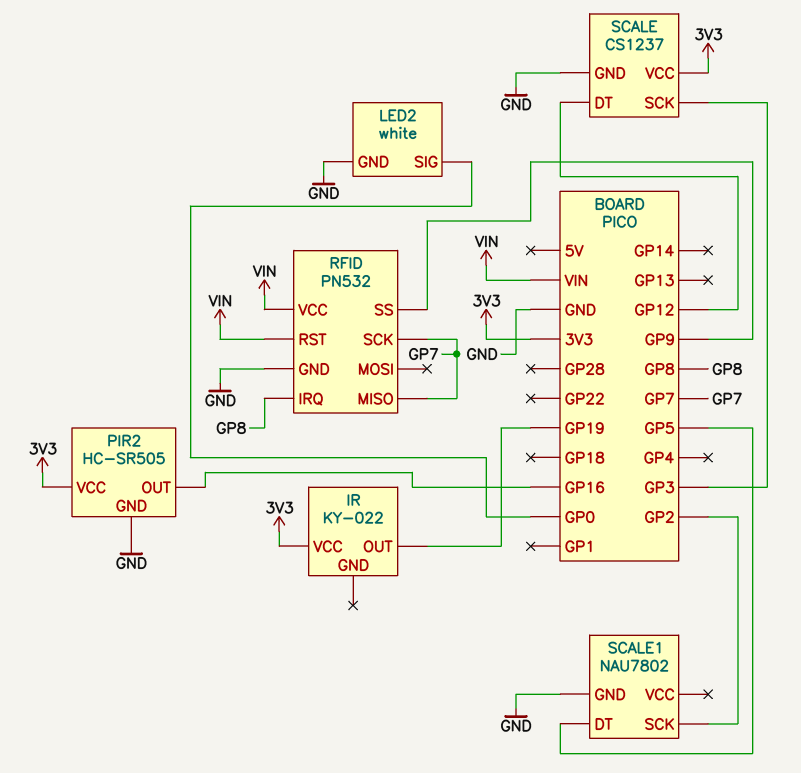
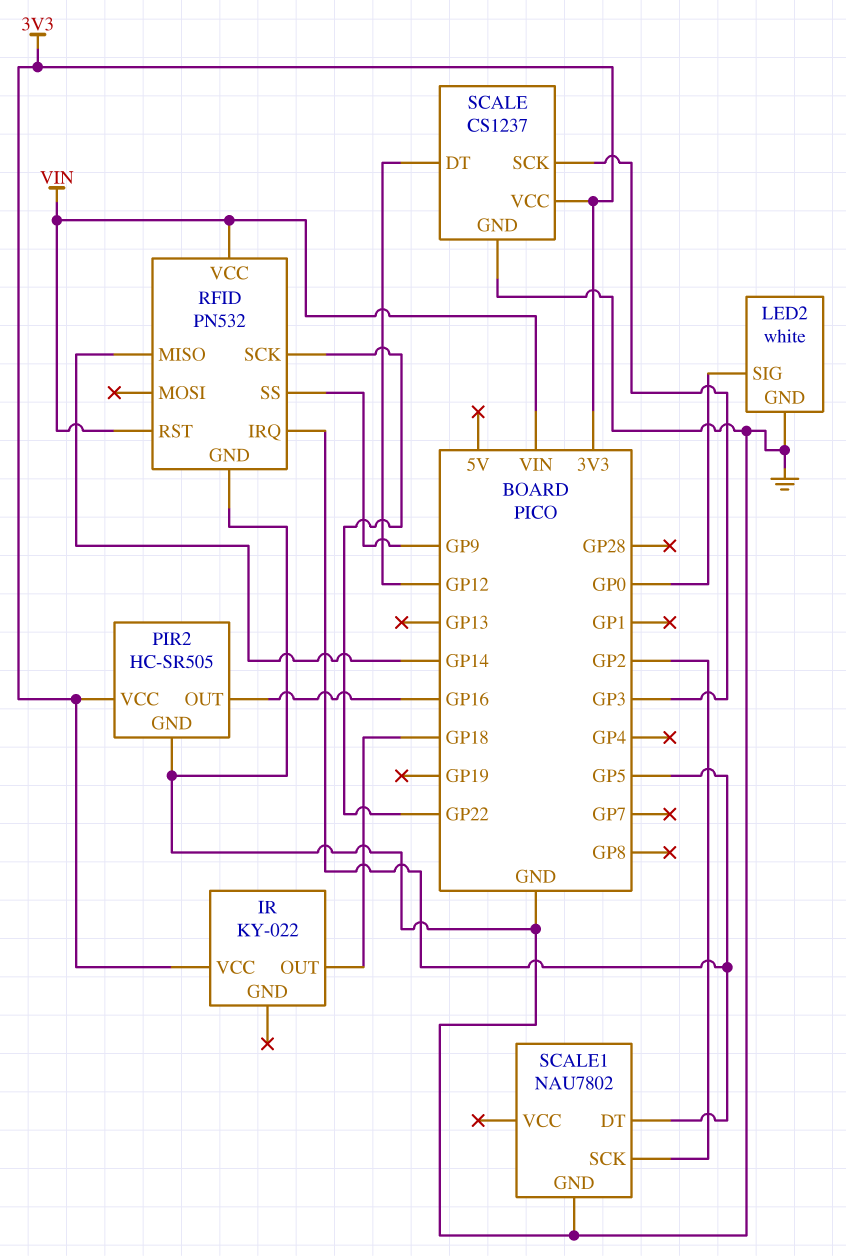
IR pin OUT: GP19 -> GP18
RFID pin IRQ: GP8 -> GP5
RFID pin MISO: GP7 -> GP14
RFID pin SCK: GP7 -> GP22

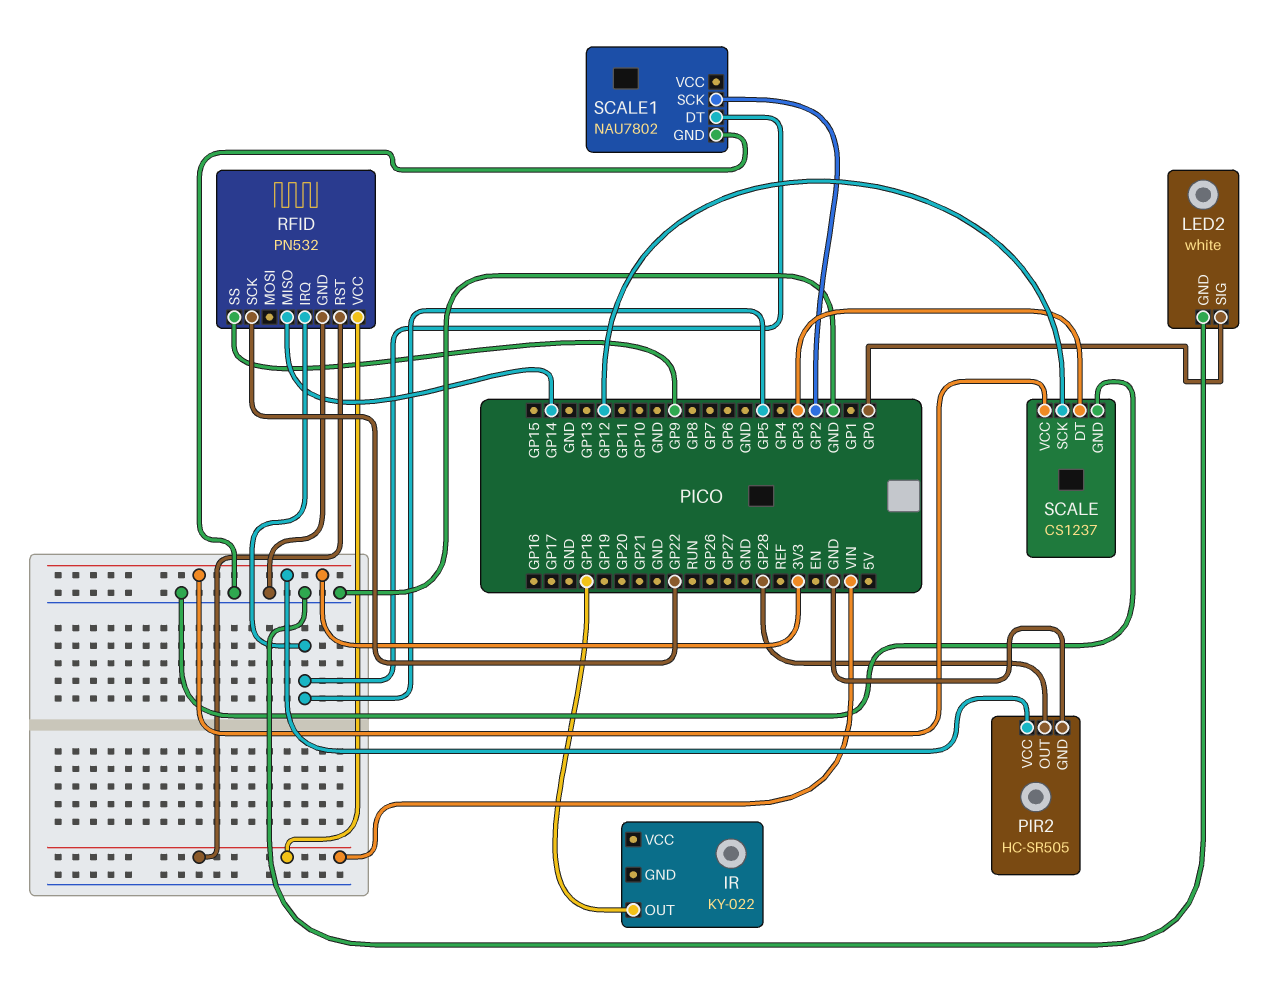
IR pin VCC: 3V3 -> none
PIR2 pin OUT: GP16 -> GP28
SCALE pin DT: GP12 -> GP3
SCALE pin SCK: GP3 -> GP12

